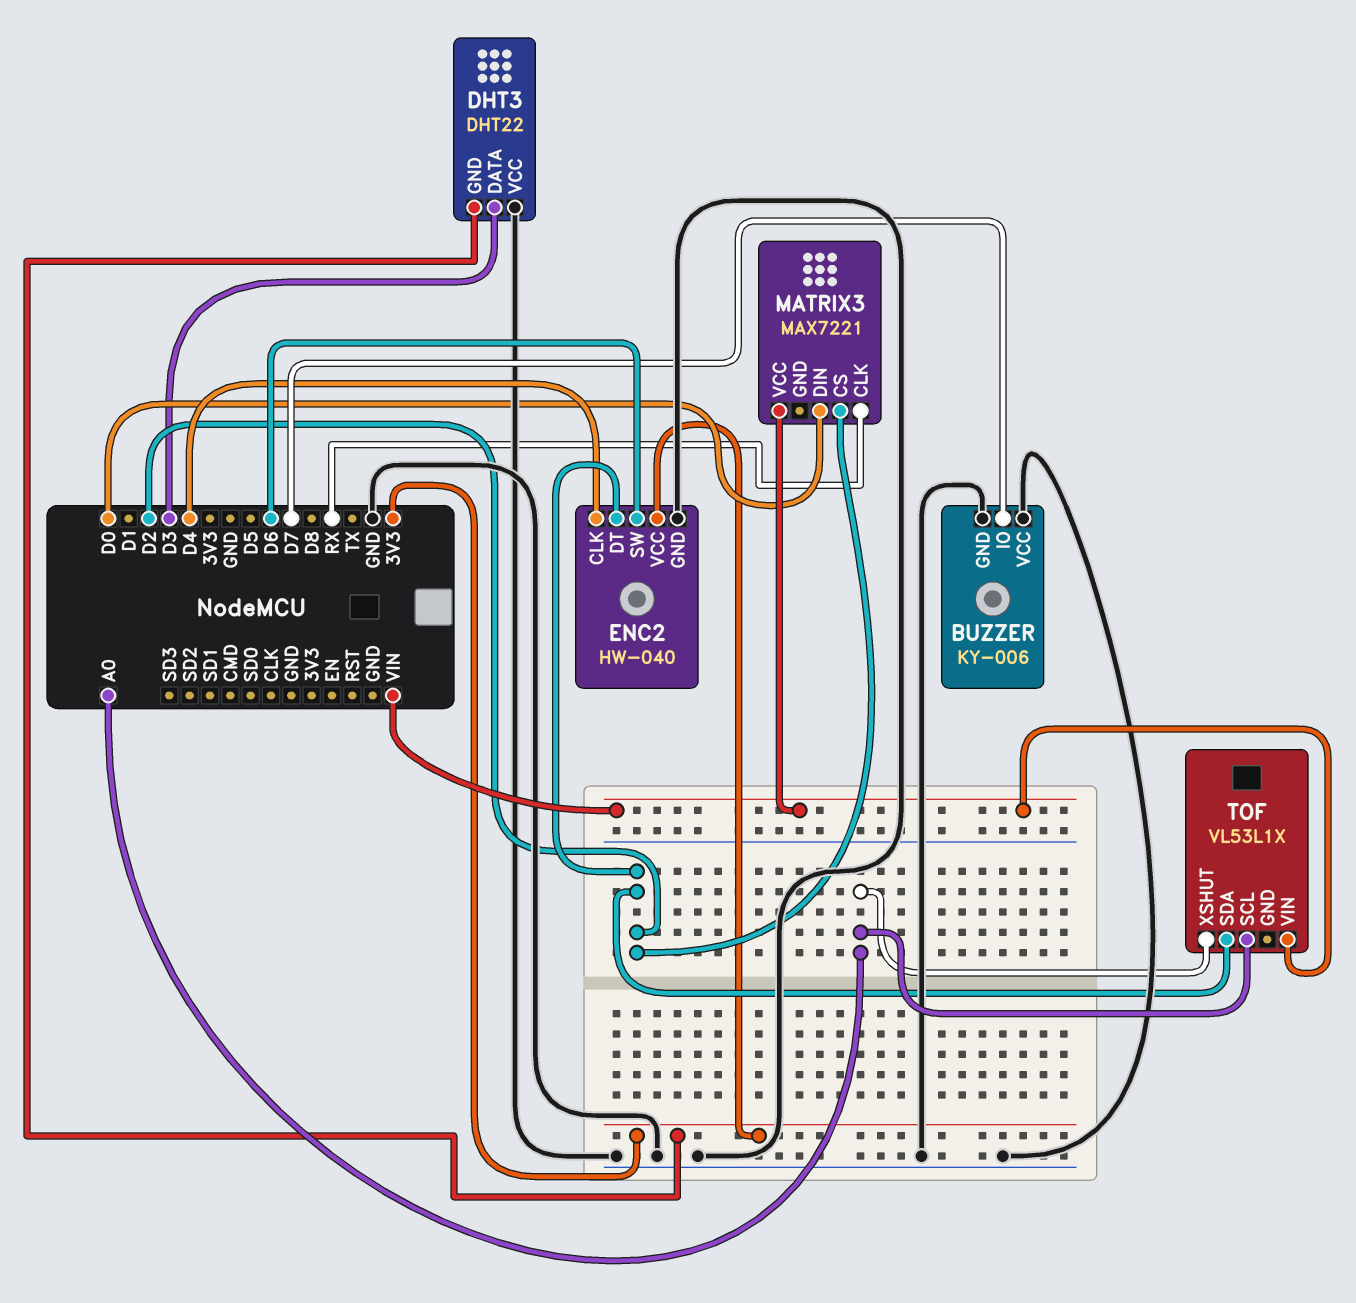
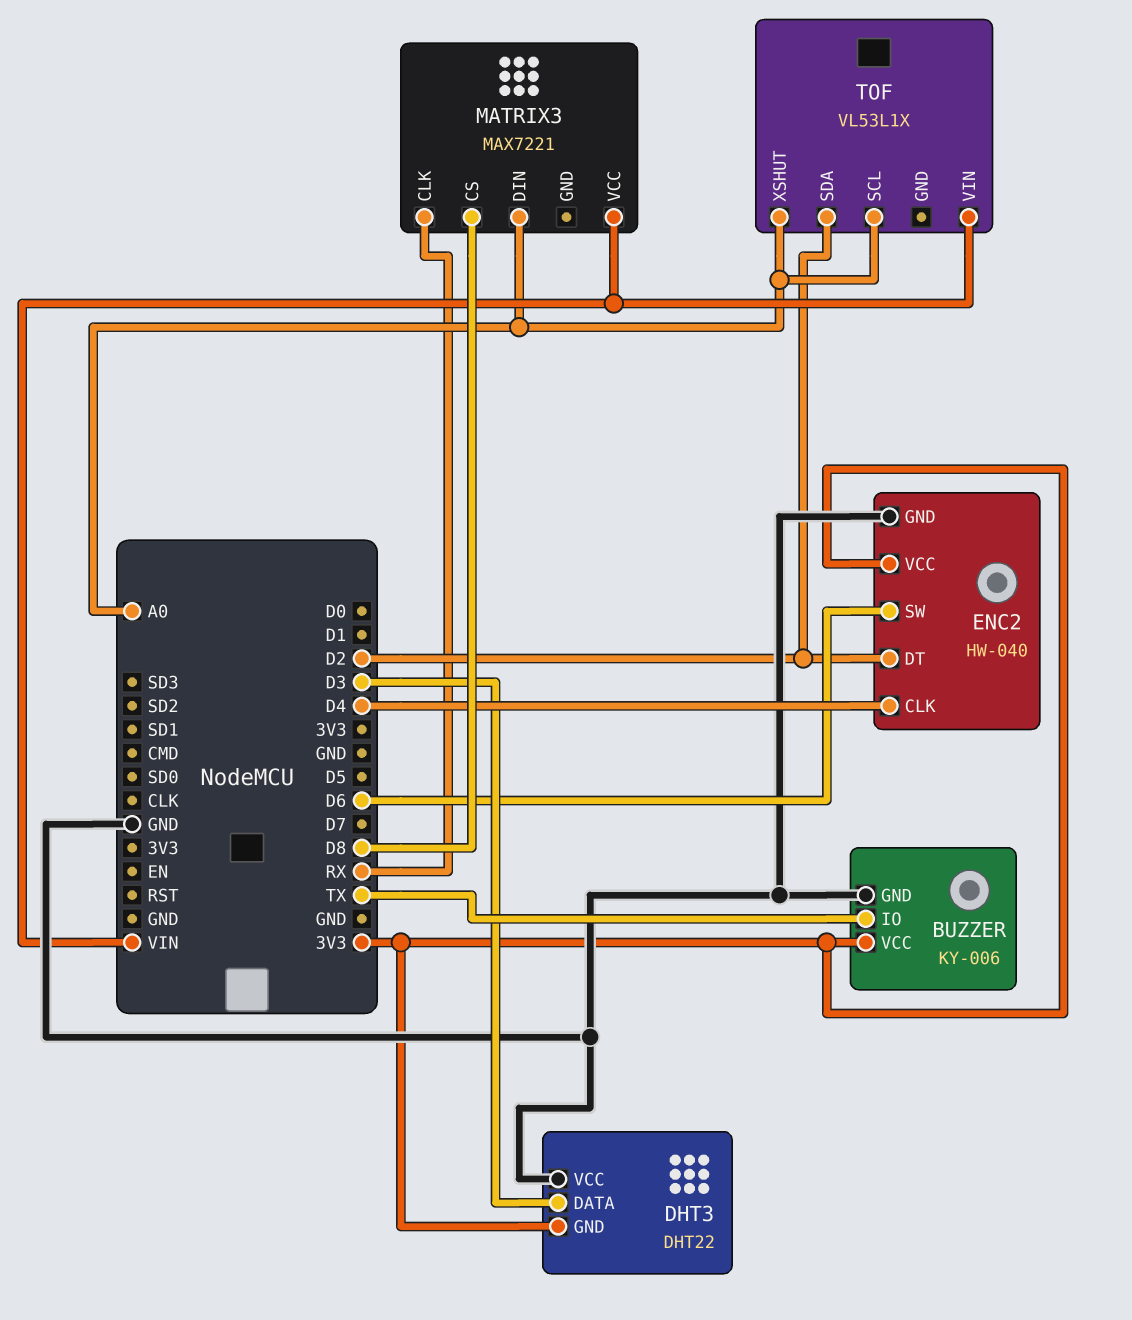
BUZZER pin IO: D7 -> TX
BUZZER pin VCC: GND -> 3V3
MATRIX3 pin CS: D2 -> D8
MATRIX3 pin DIN: D0 -> A0

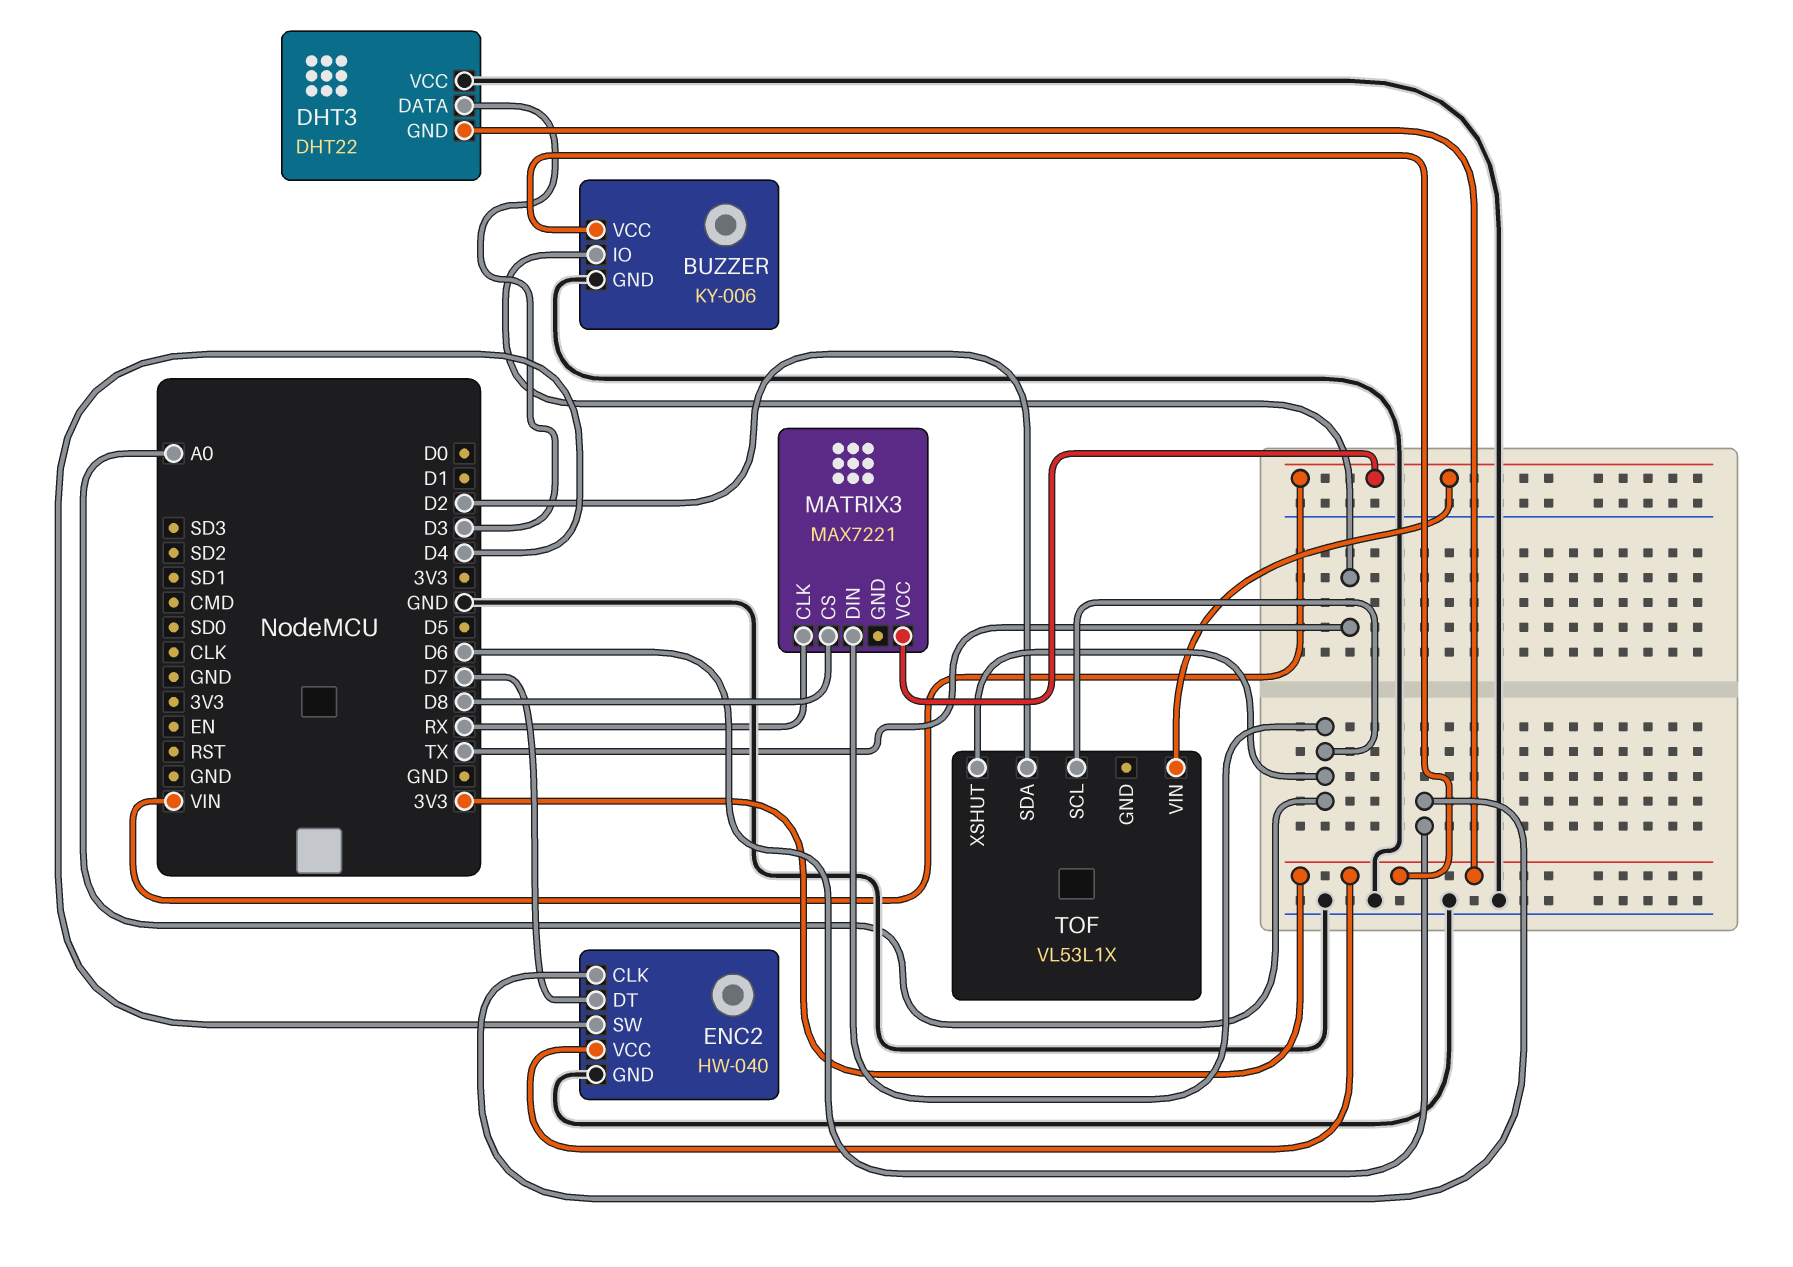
ENC2 pin CLK: D4 -> D6
ENC2 pin DT: D2 -> D7
ENC2 pin SW: D6 -> D4

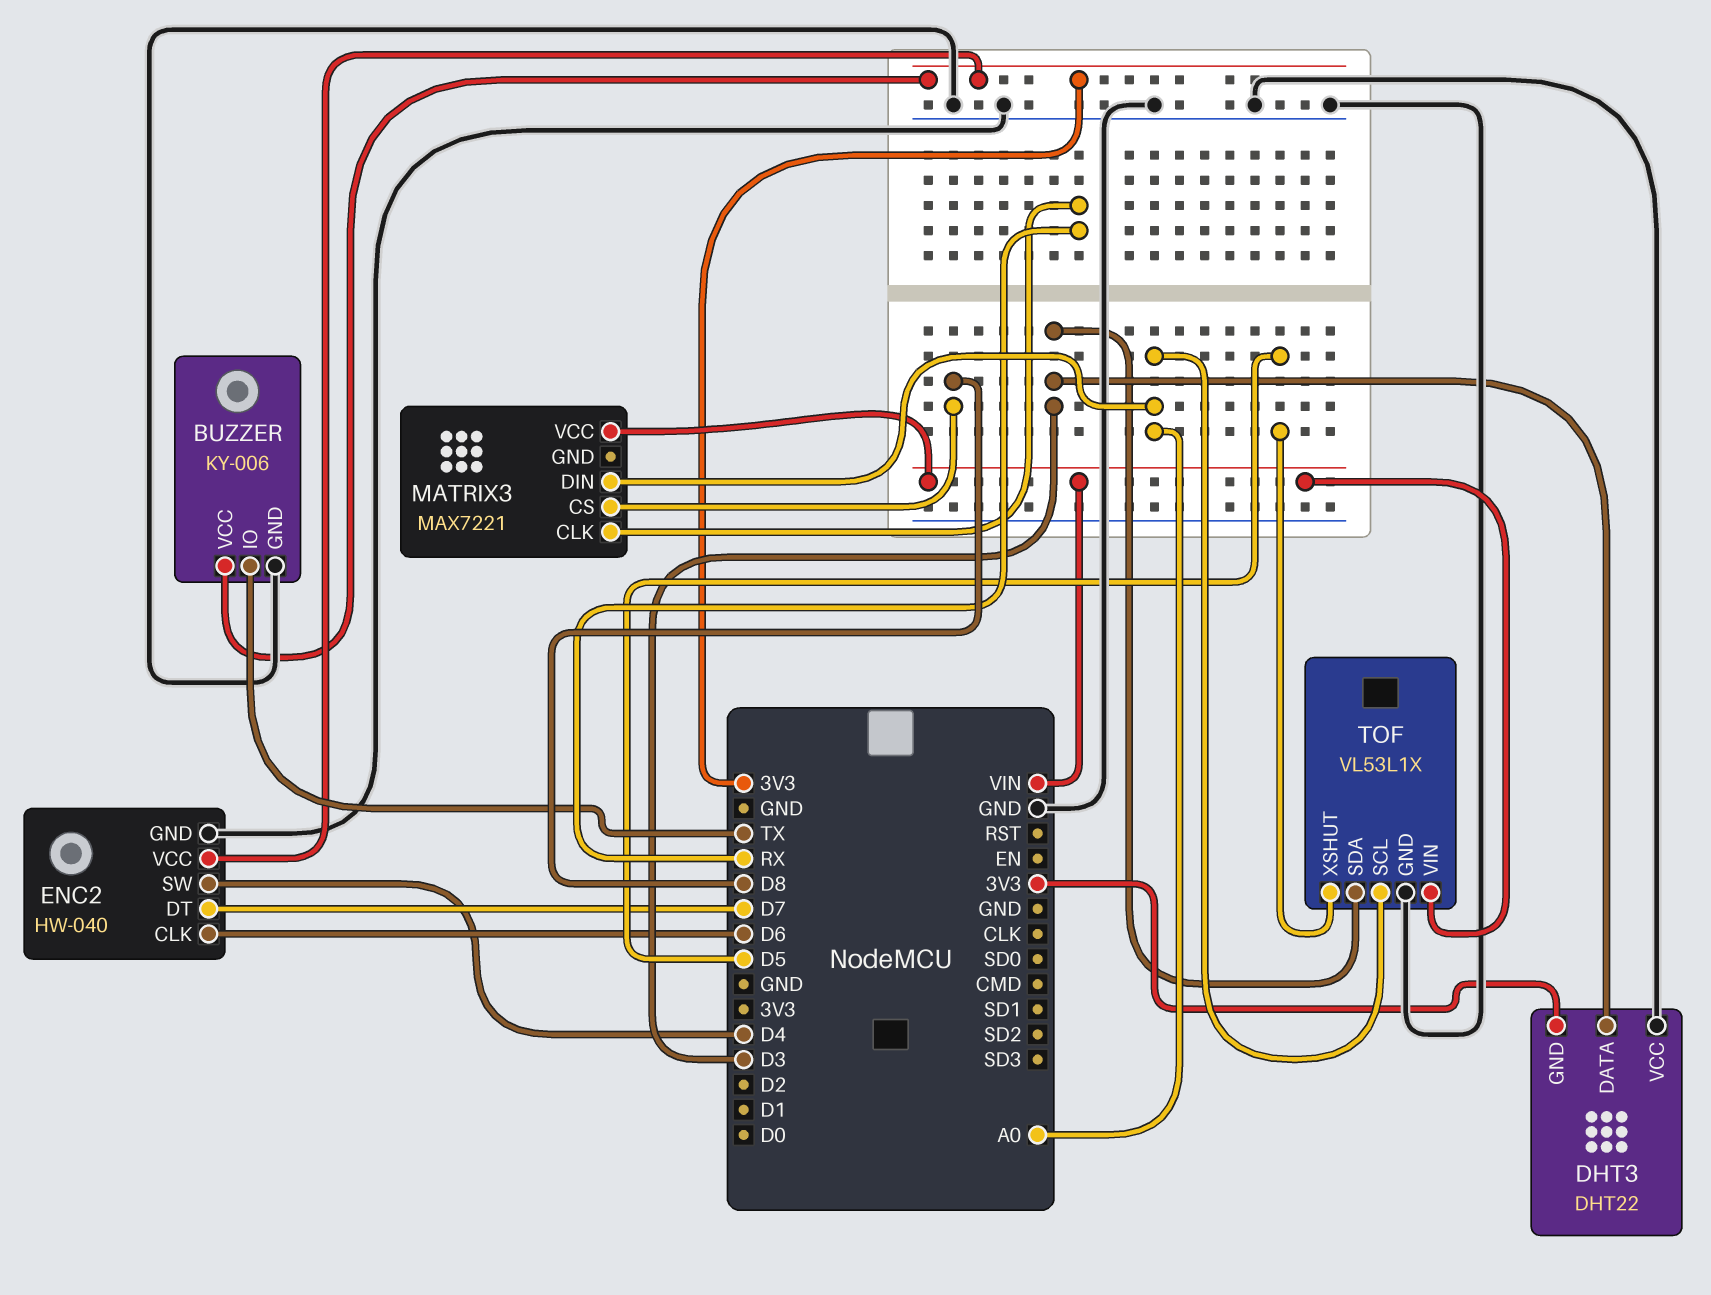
TOF pin GND: none -> GND
TOF pin SDA: D2 -> D3
TOF pin XSHUT: A0 -> D5

